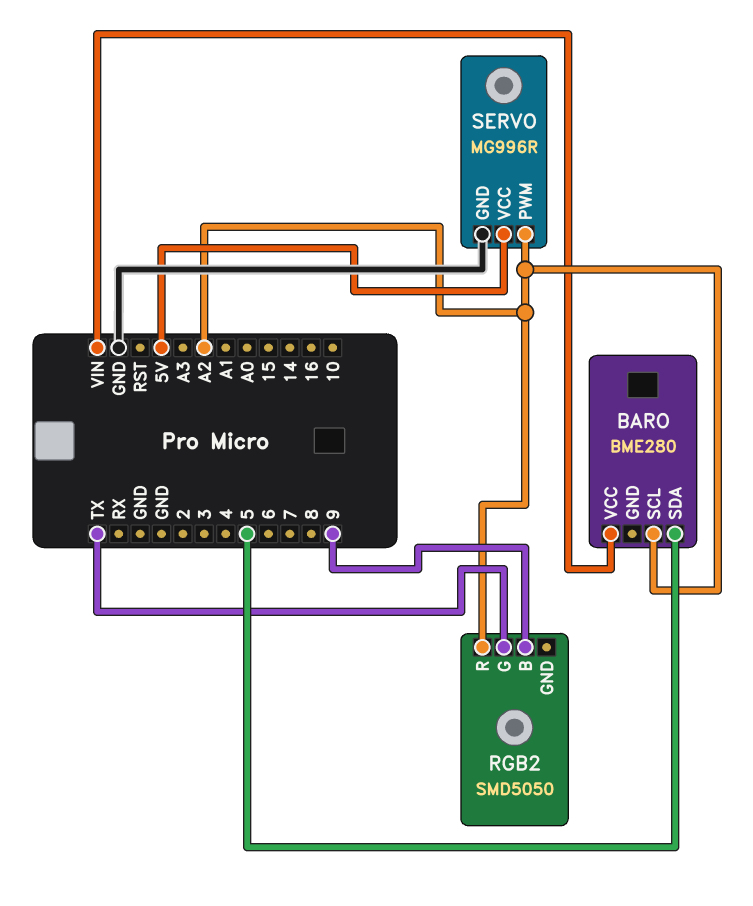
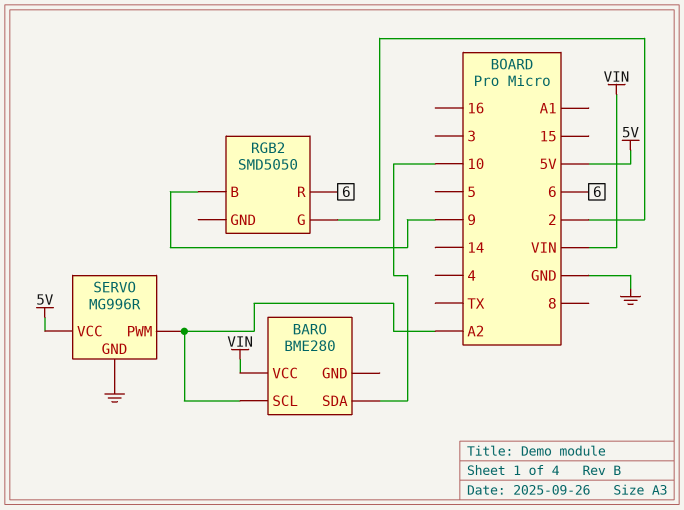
BARO pin SDA: 5 -> 10
RGB2 pin G: TX -> 2
RGB2 pin R: A2 -> 6

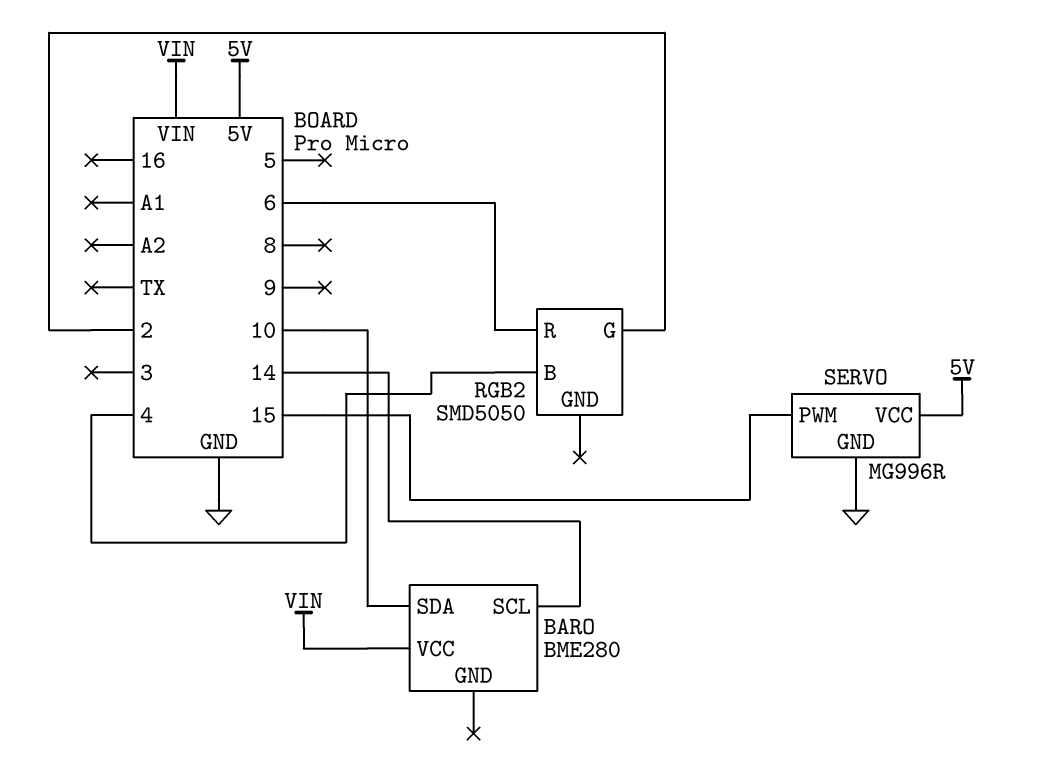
BARO pin SCL: A2 -> 14
RGB2 pin B: 9 -> 4
SERVO pin PWM: A2 -> 15

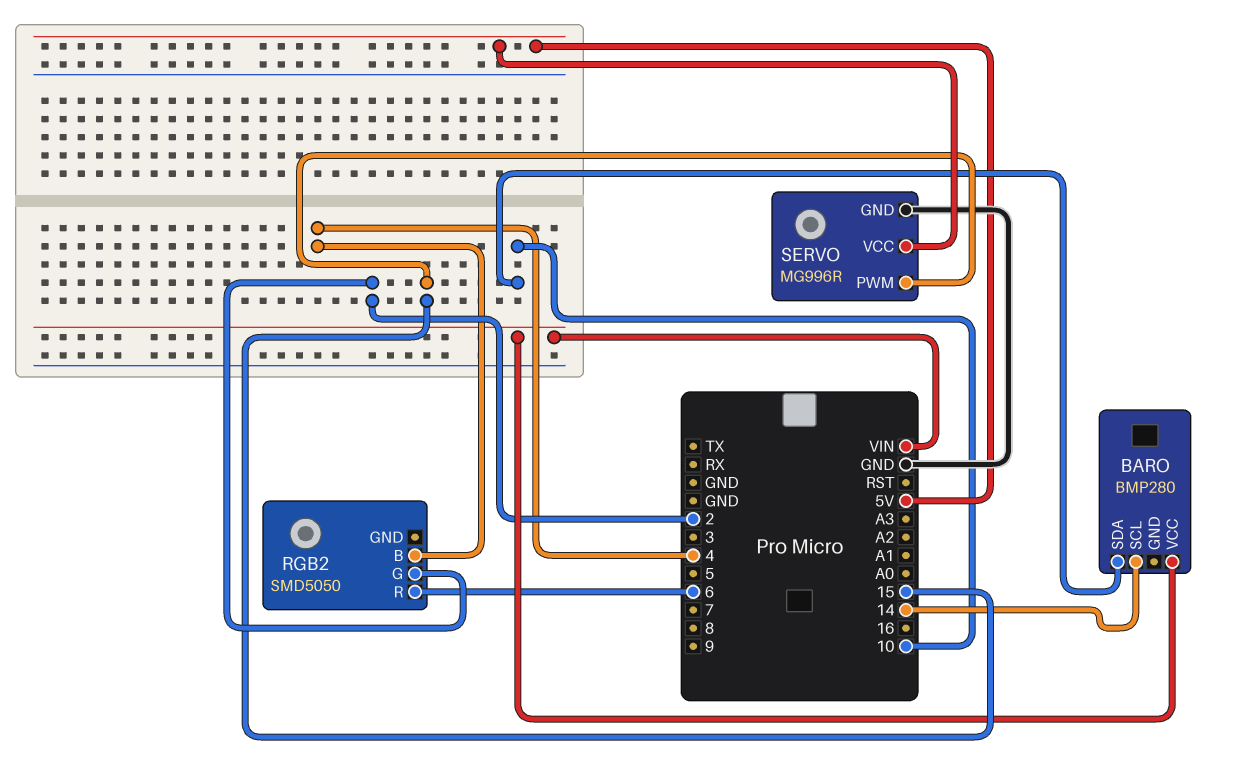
BARO: BME280 -> BMP280

